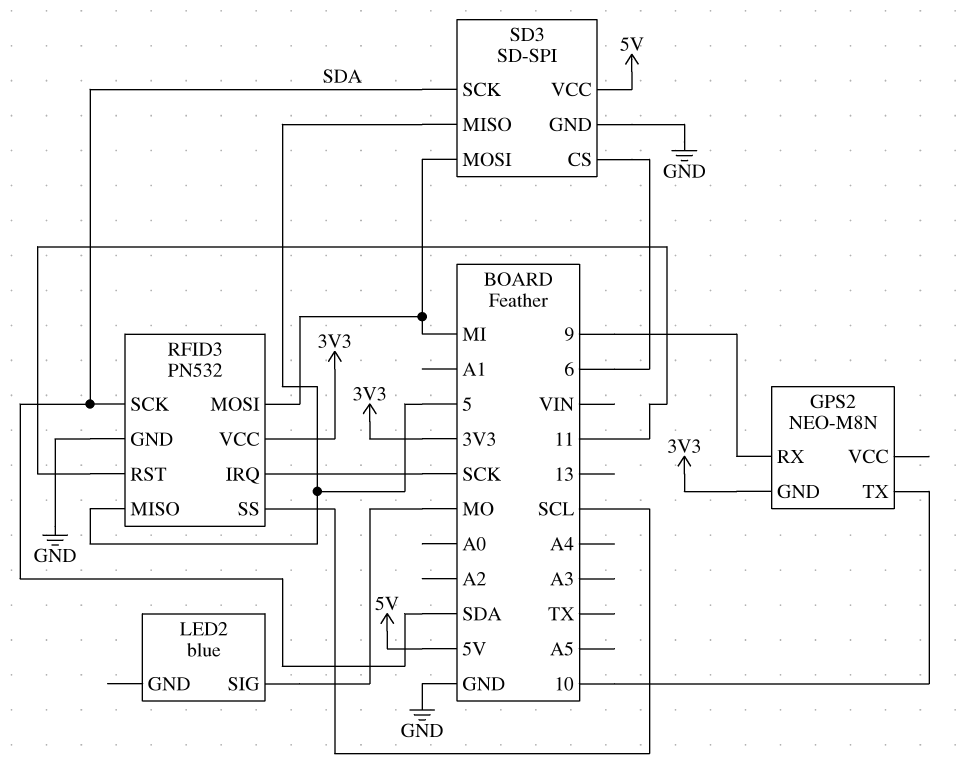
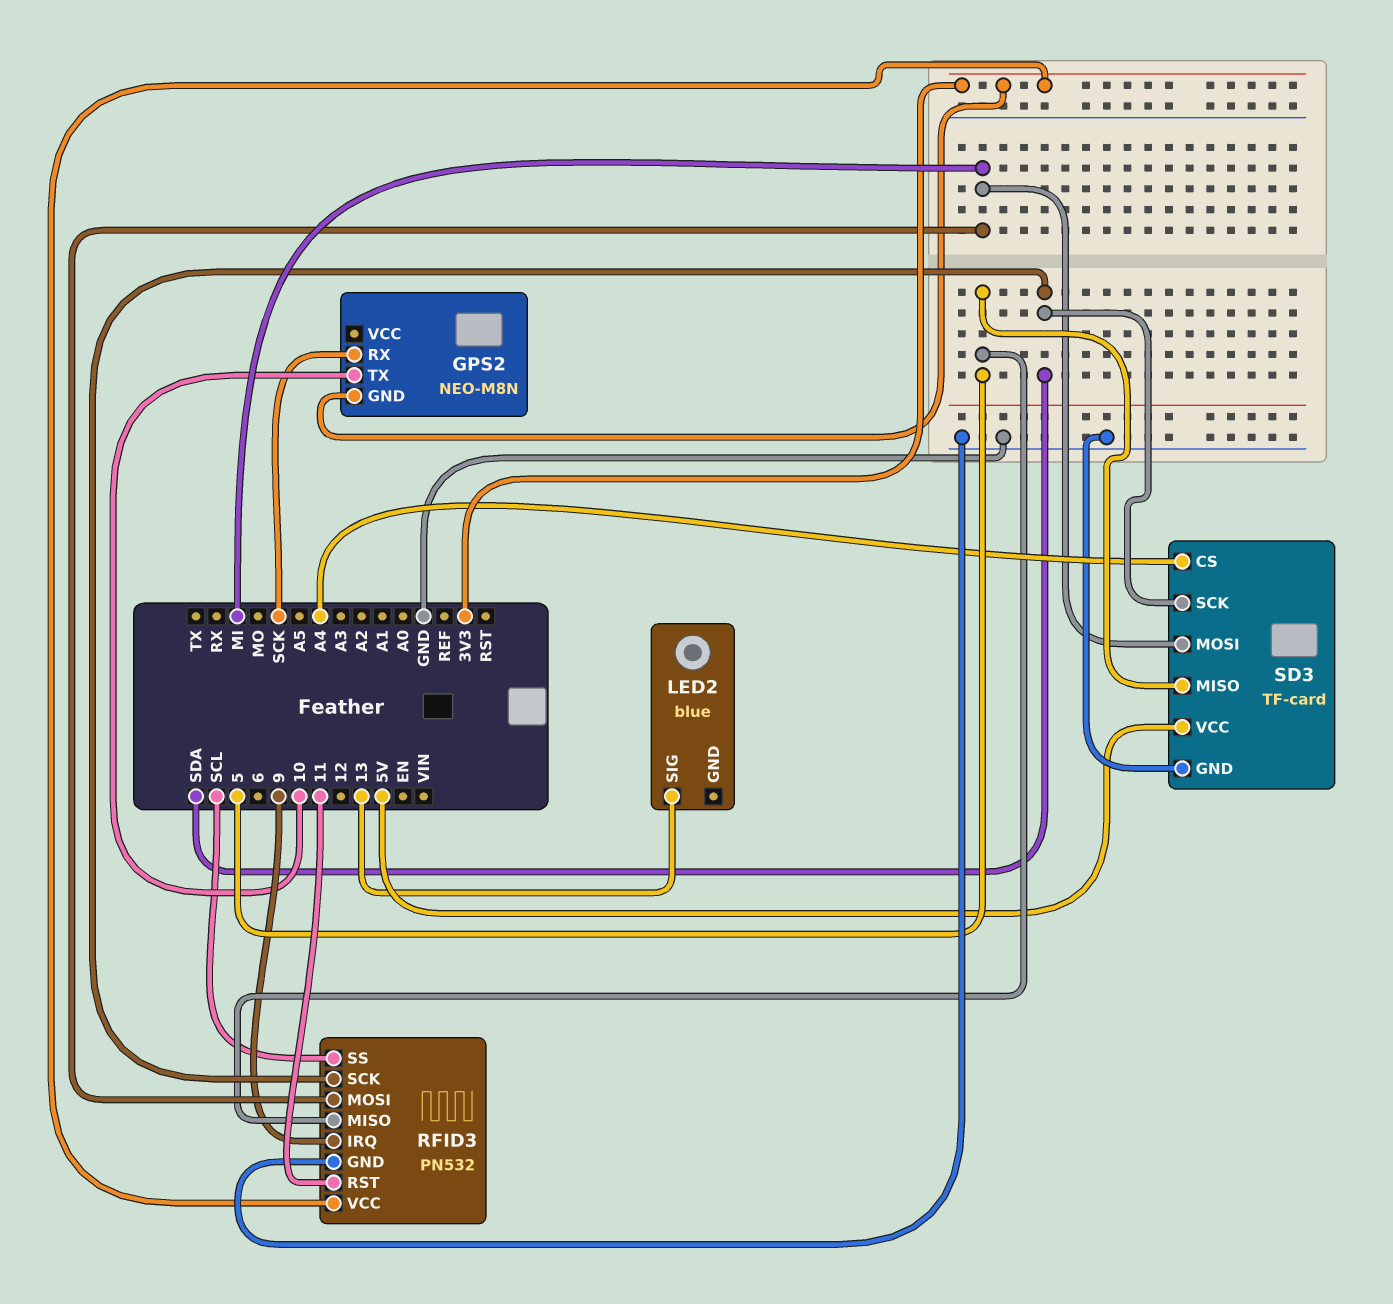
GPS2 pin RX: 9 -> SCK
LED2 pin SIG: MO -> 13
RFID3 pin IRQ: SCK -> 9
SD3: SD-SPI -> TF-card
SD3 pin CS: 6 -> A4

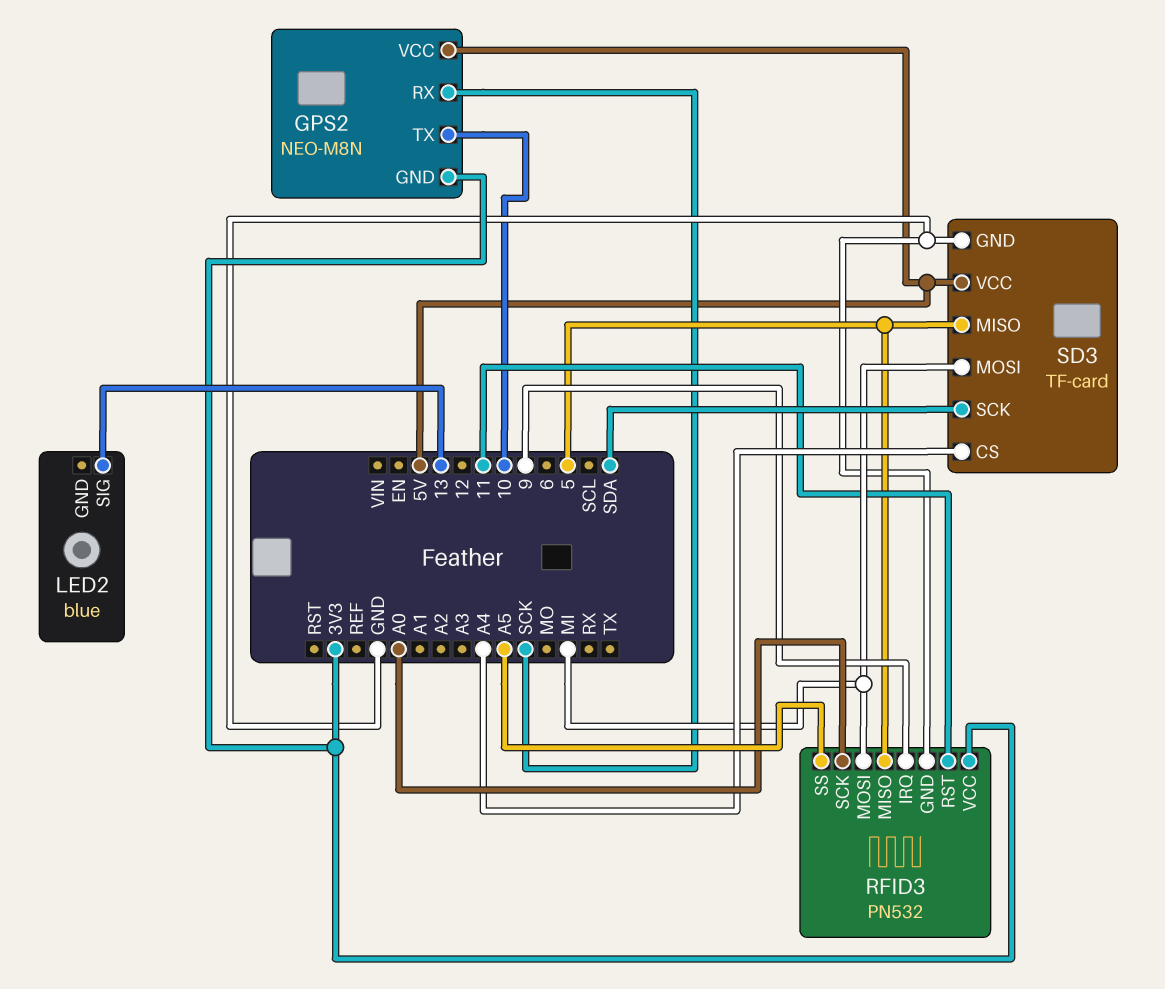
GPS2 pin VCC: none -> 5V
RFID3 pin SCK: SDA -> A0
RFID3 pin SS: SCL -> A5

